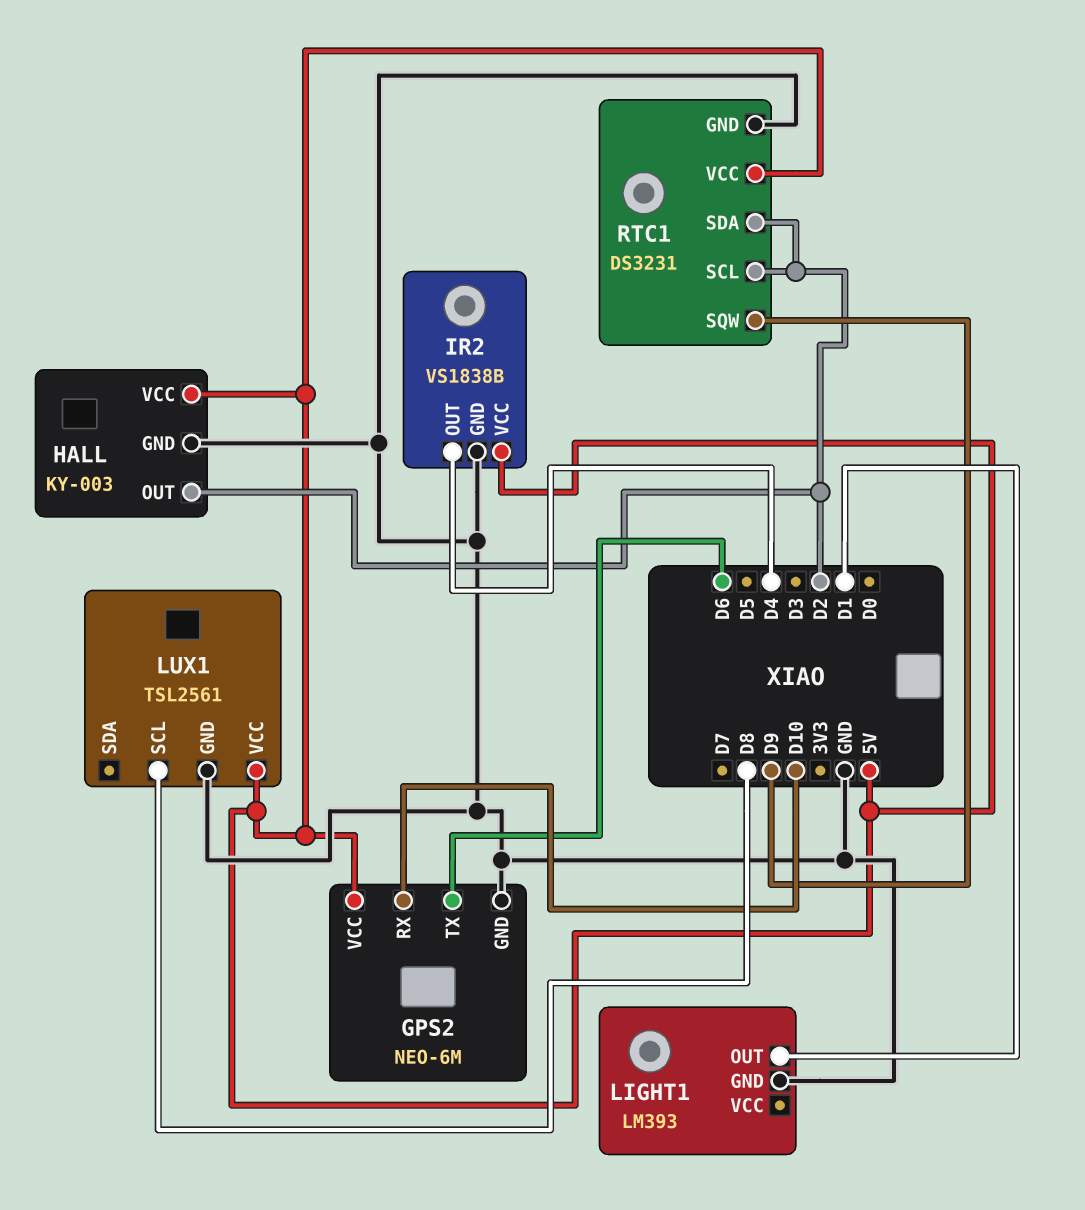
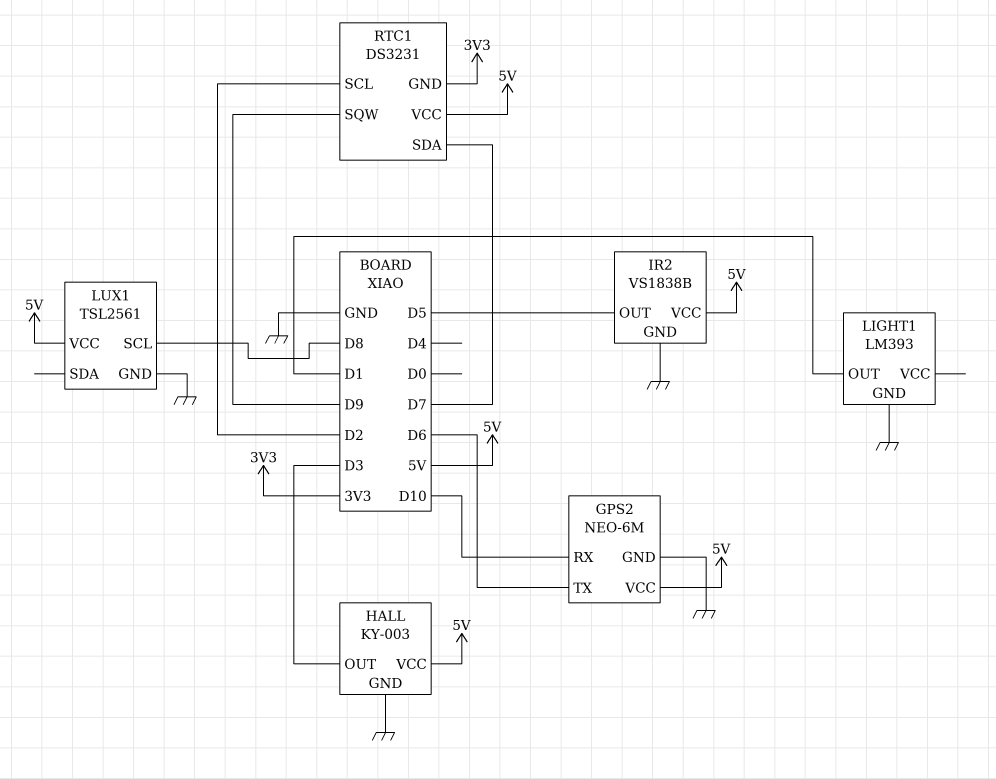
HALL pin OUT: D2 -> D3
IR2 pin OUT: D4 -> D5
RTC1 pin GND: GND -> 3V3
RTC1 pin SDA: D2 -> D7

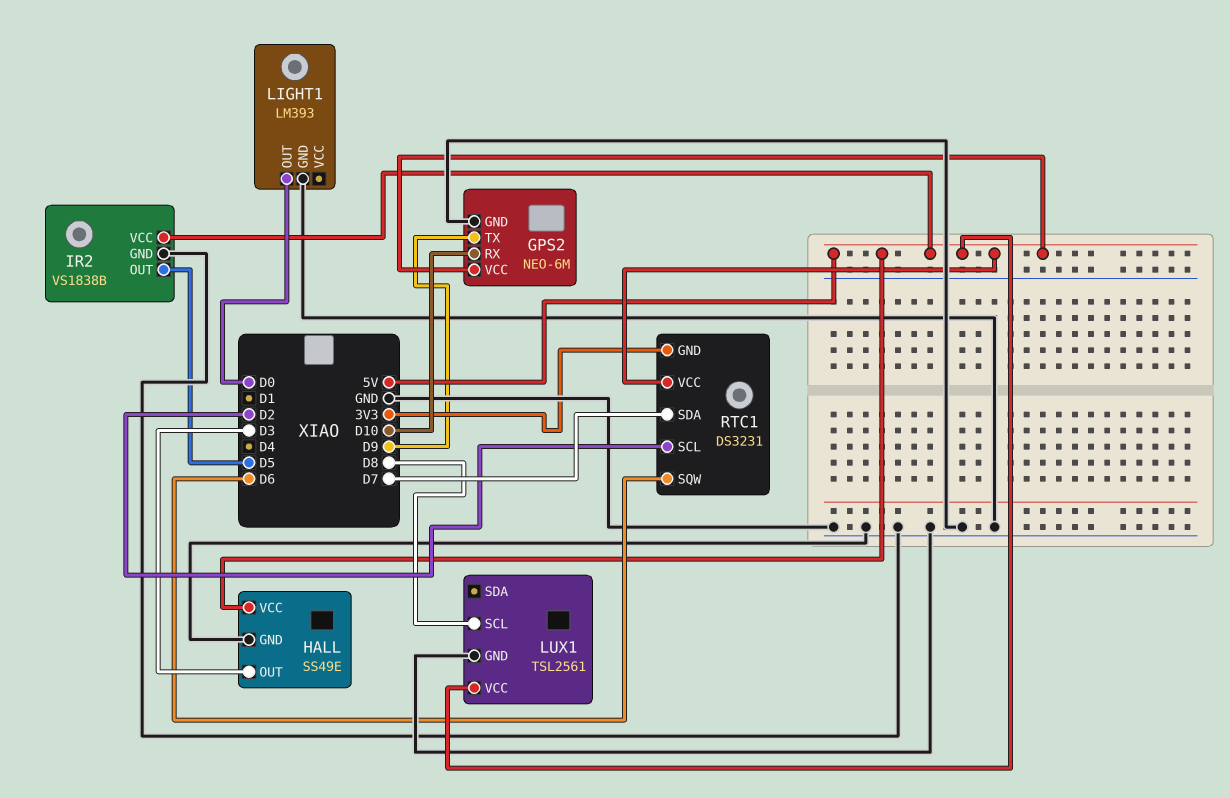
GPS2 pin TX: D6 -> D9
HALL: KY-003 -> SS49E
LIGHT1 pin OUT: D1 -> D0
RTC1 pin SQW: D9 -> D6

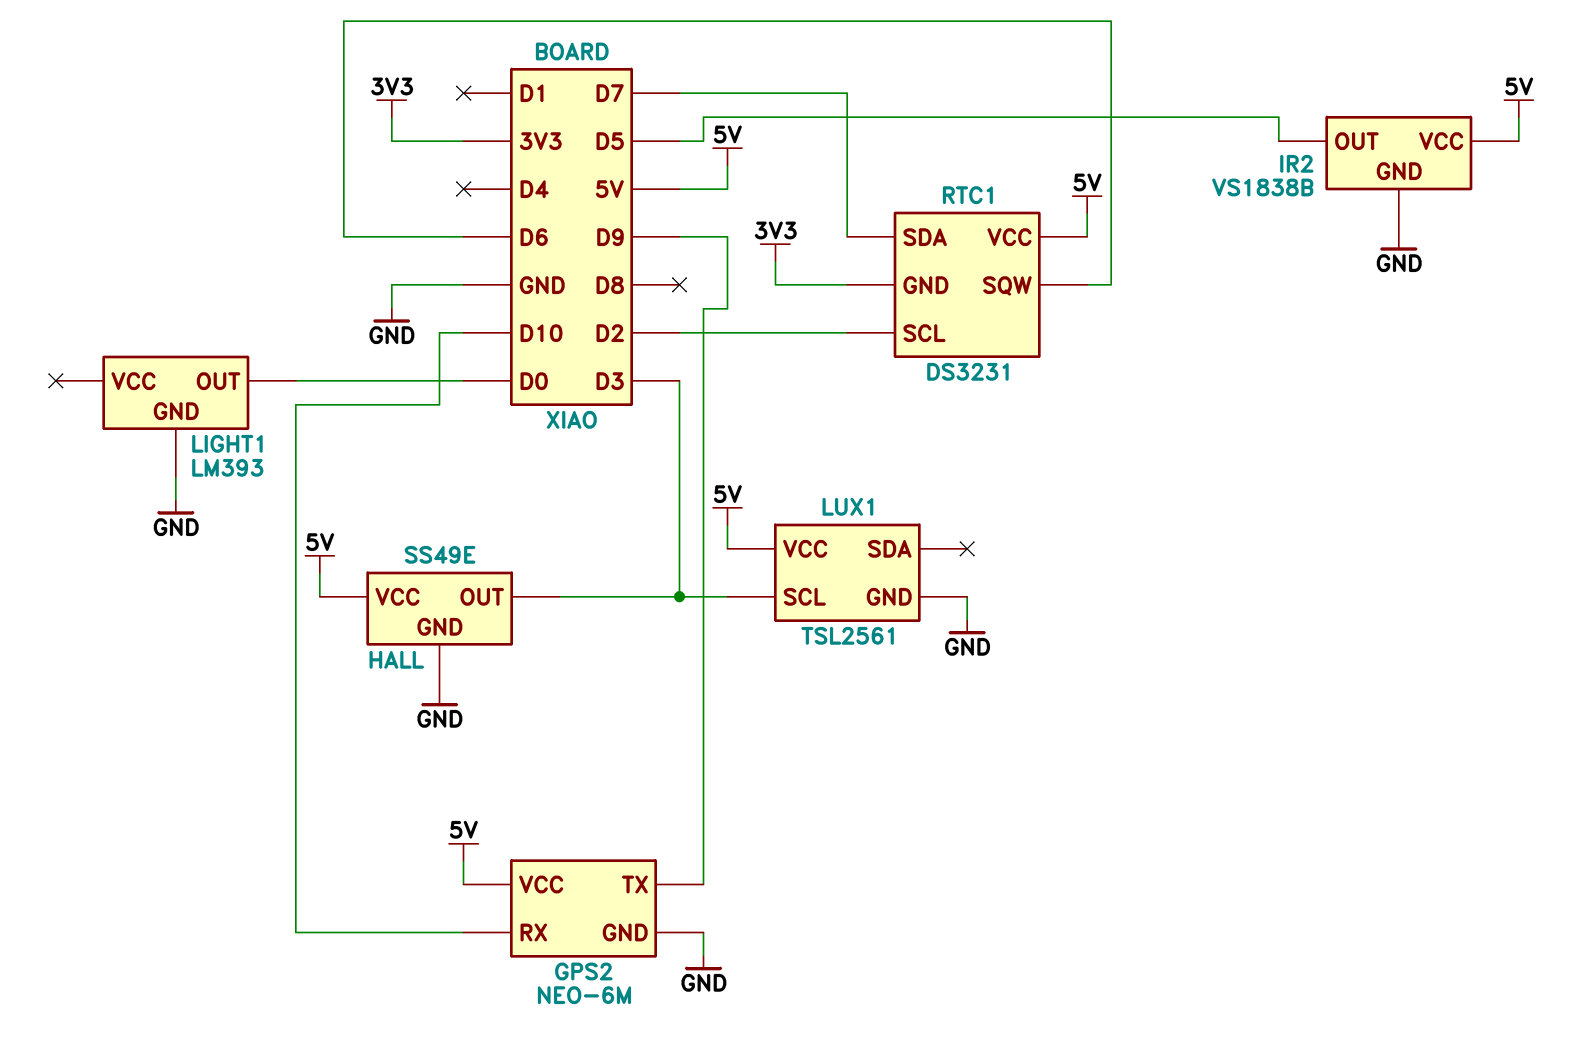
LUX1 pin SCL: D8 -> D3

